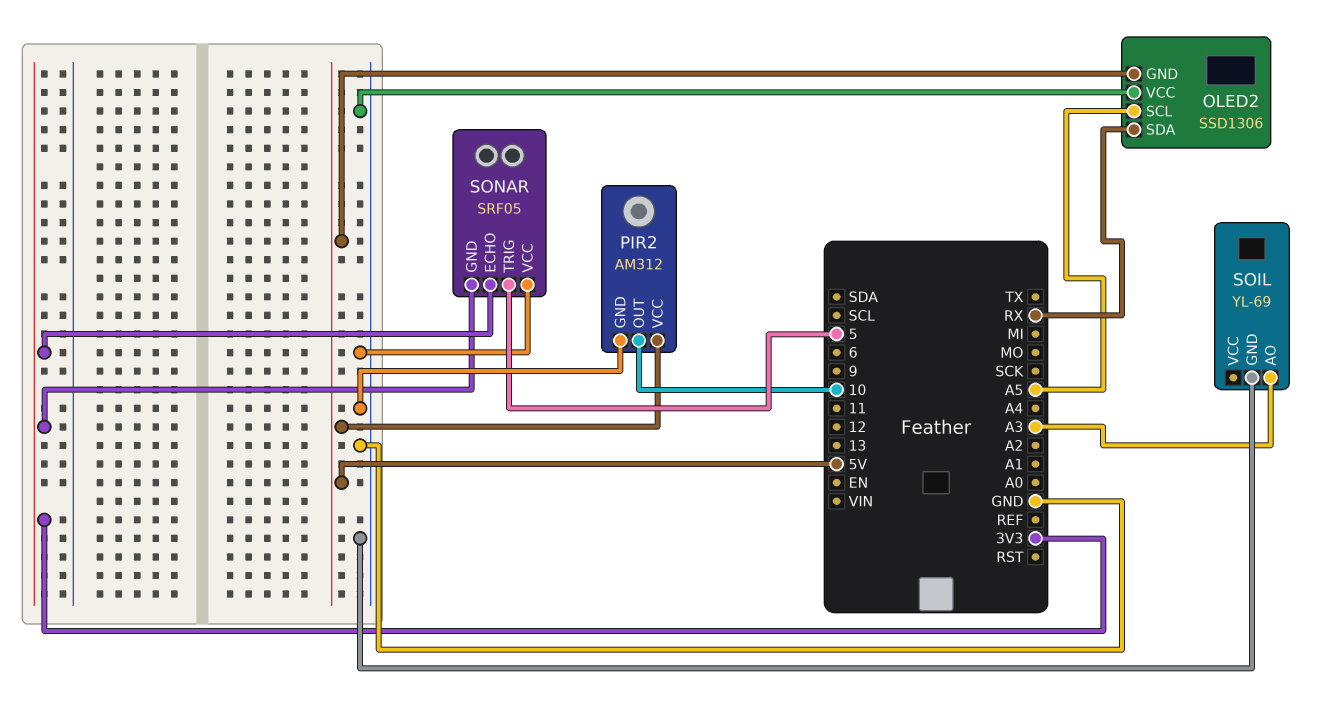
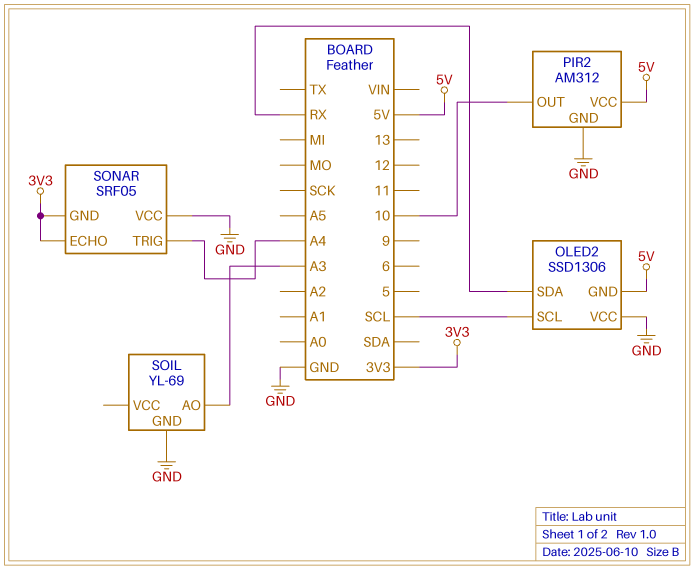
OLED2 pin SCL: A5 -> SCL
SONAR pin TRIG: 5 -> A4

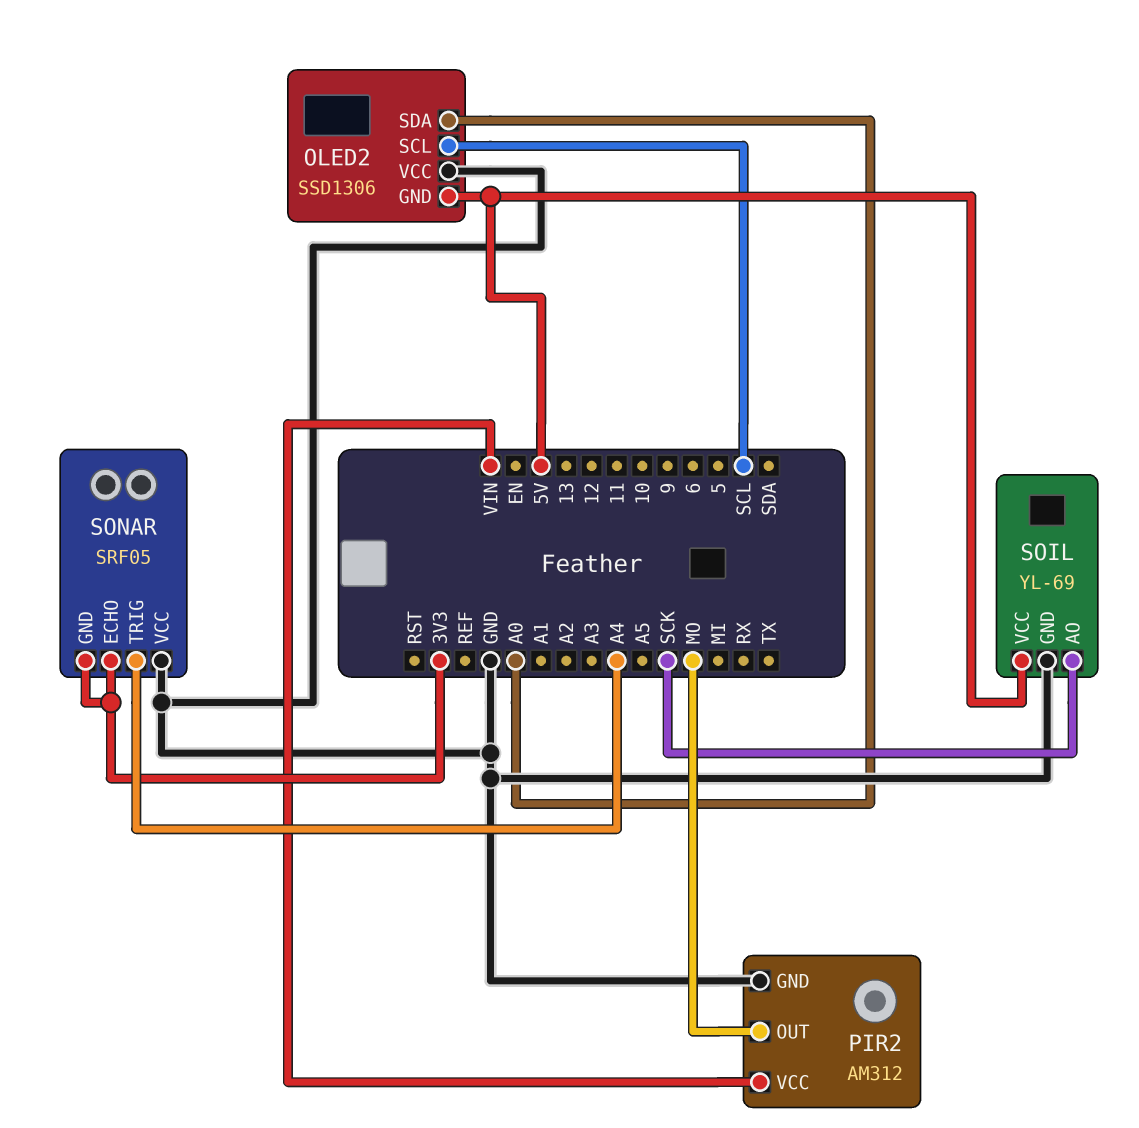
OLED2 pin SDA: RX -> A0
PIR2 pin OUT: 10 -> MO
PIR2 pin VCC: 5V -> VIN
SOIL pin AO: A3 -> SCK
SOIL pin VCC: none -> 5V

